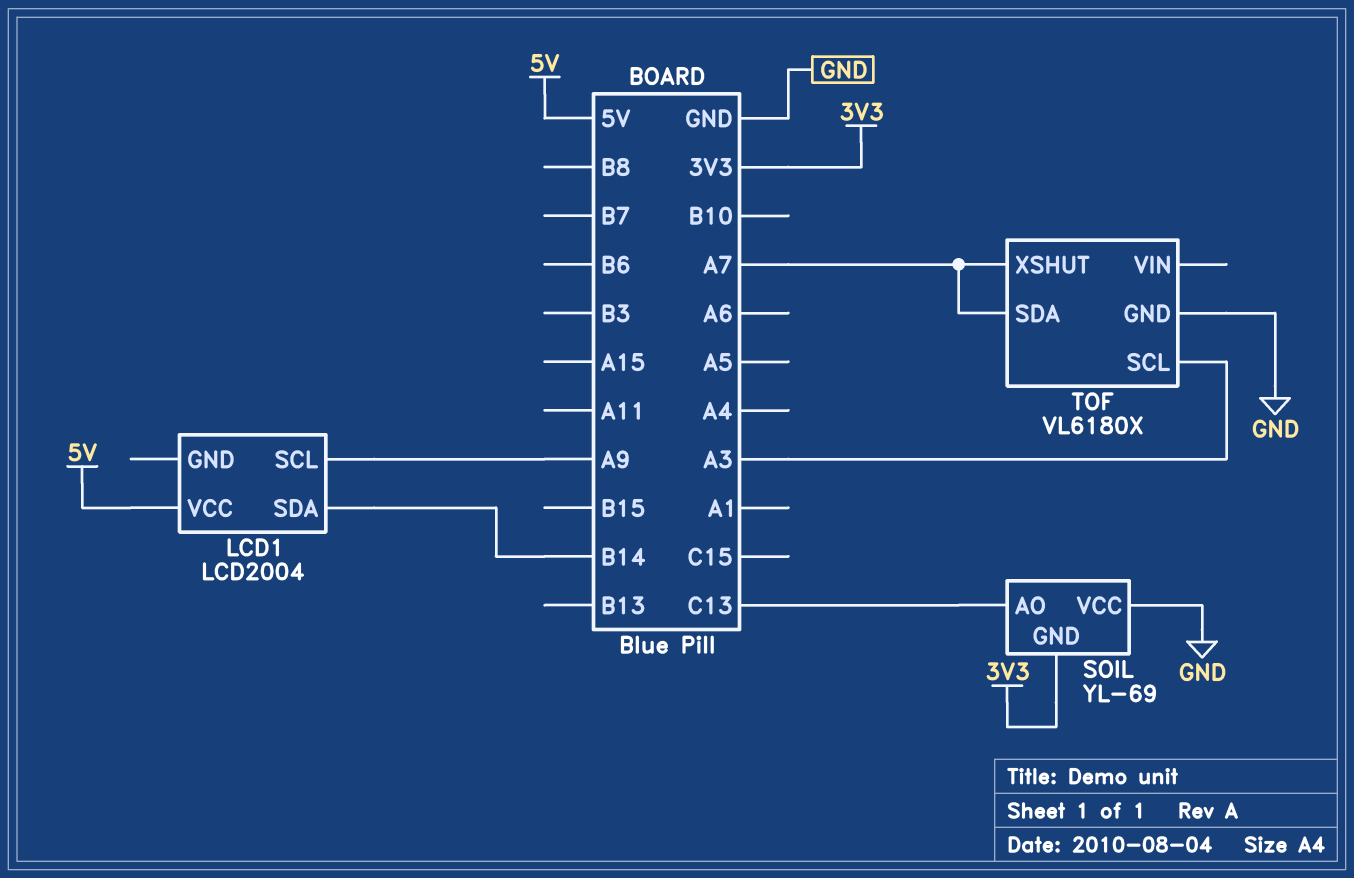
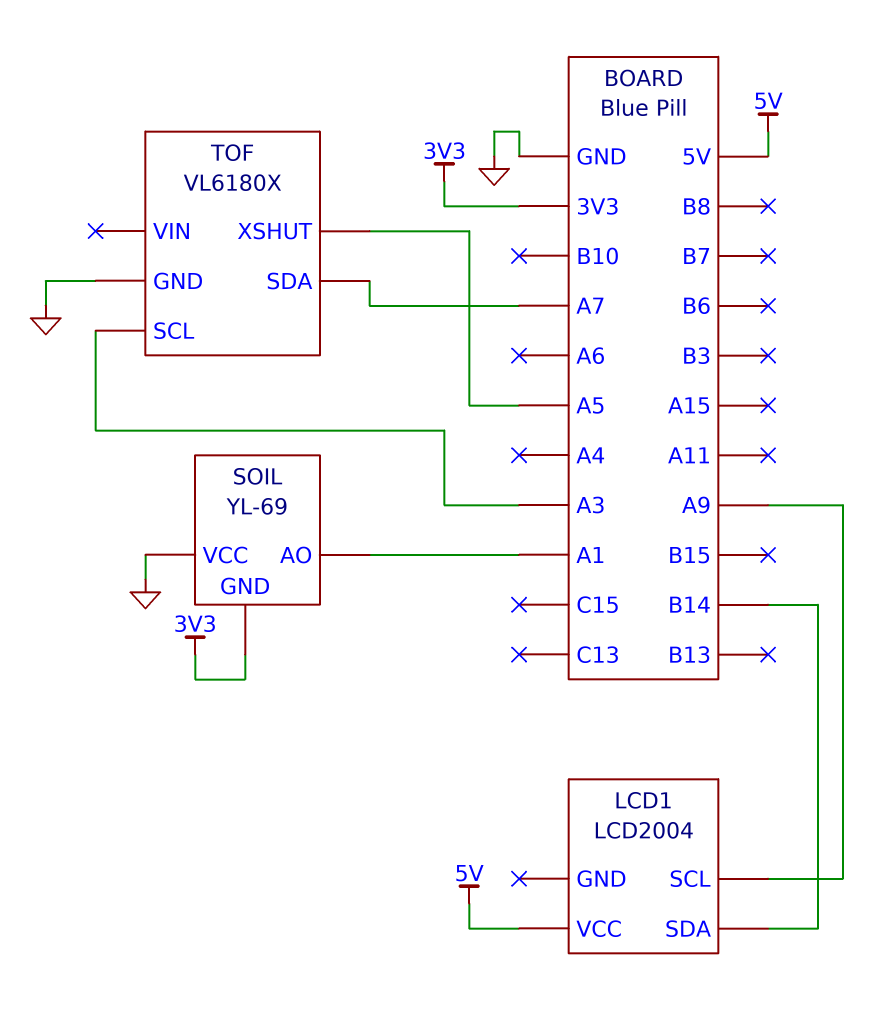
SOIL pin AO: C13 -> A1
TOF pin XSHUT: A7 -> A5

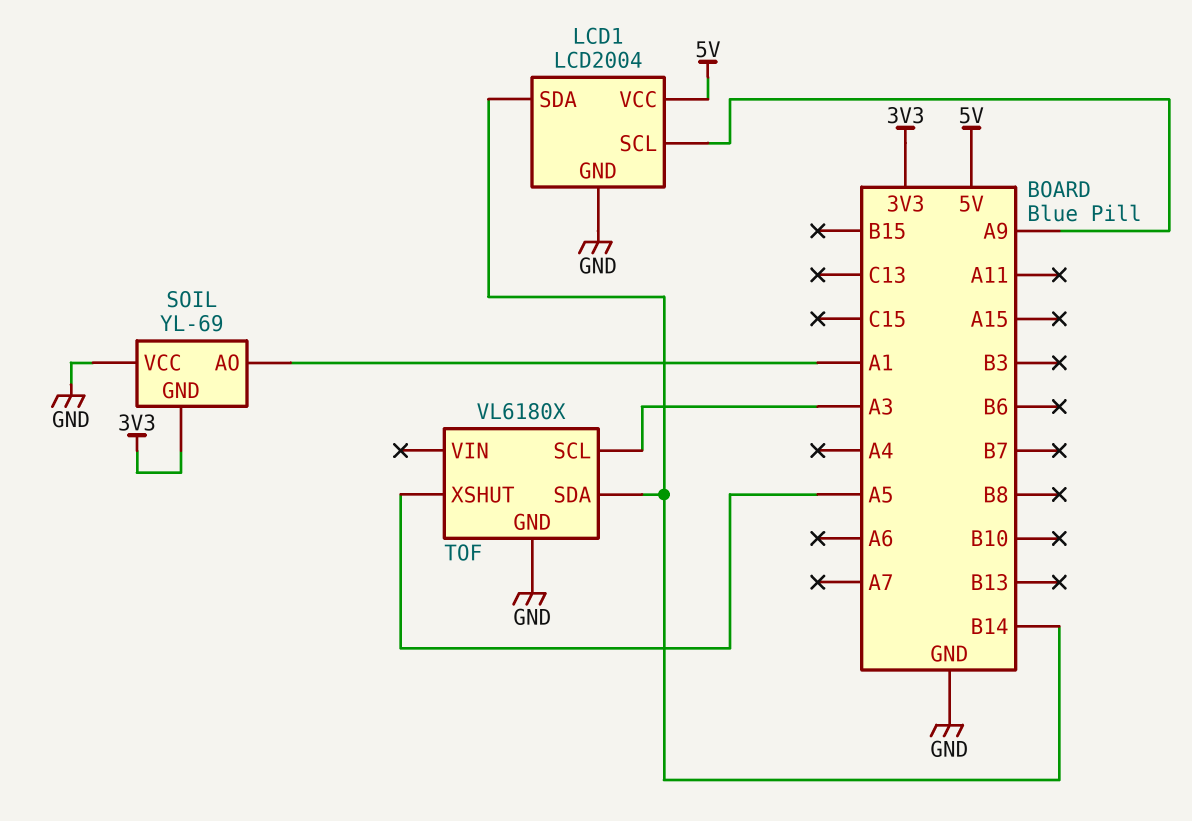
LCD1 pin GND: none -> GND
TOF pin SDA: A7 -> B14

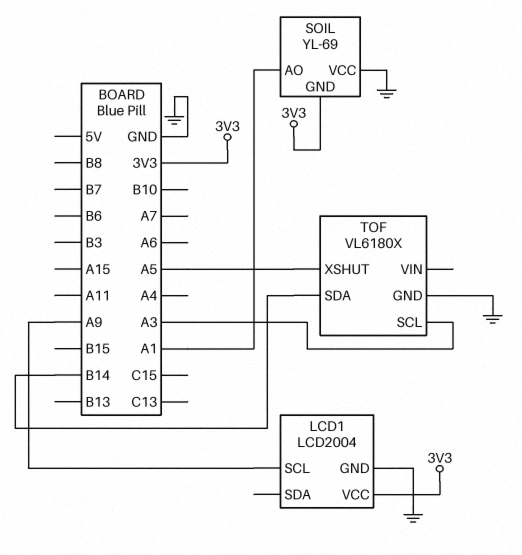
LCD1 pin SDA: B14 -> none
LCD1 pin VCC: 5V -> 3V3

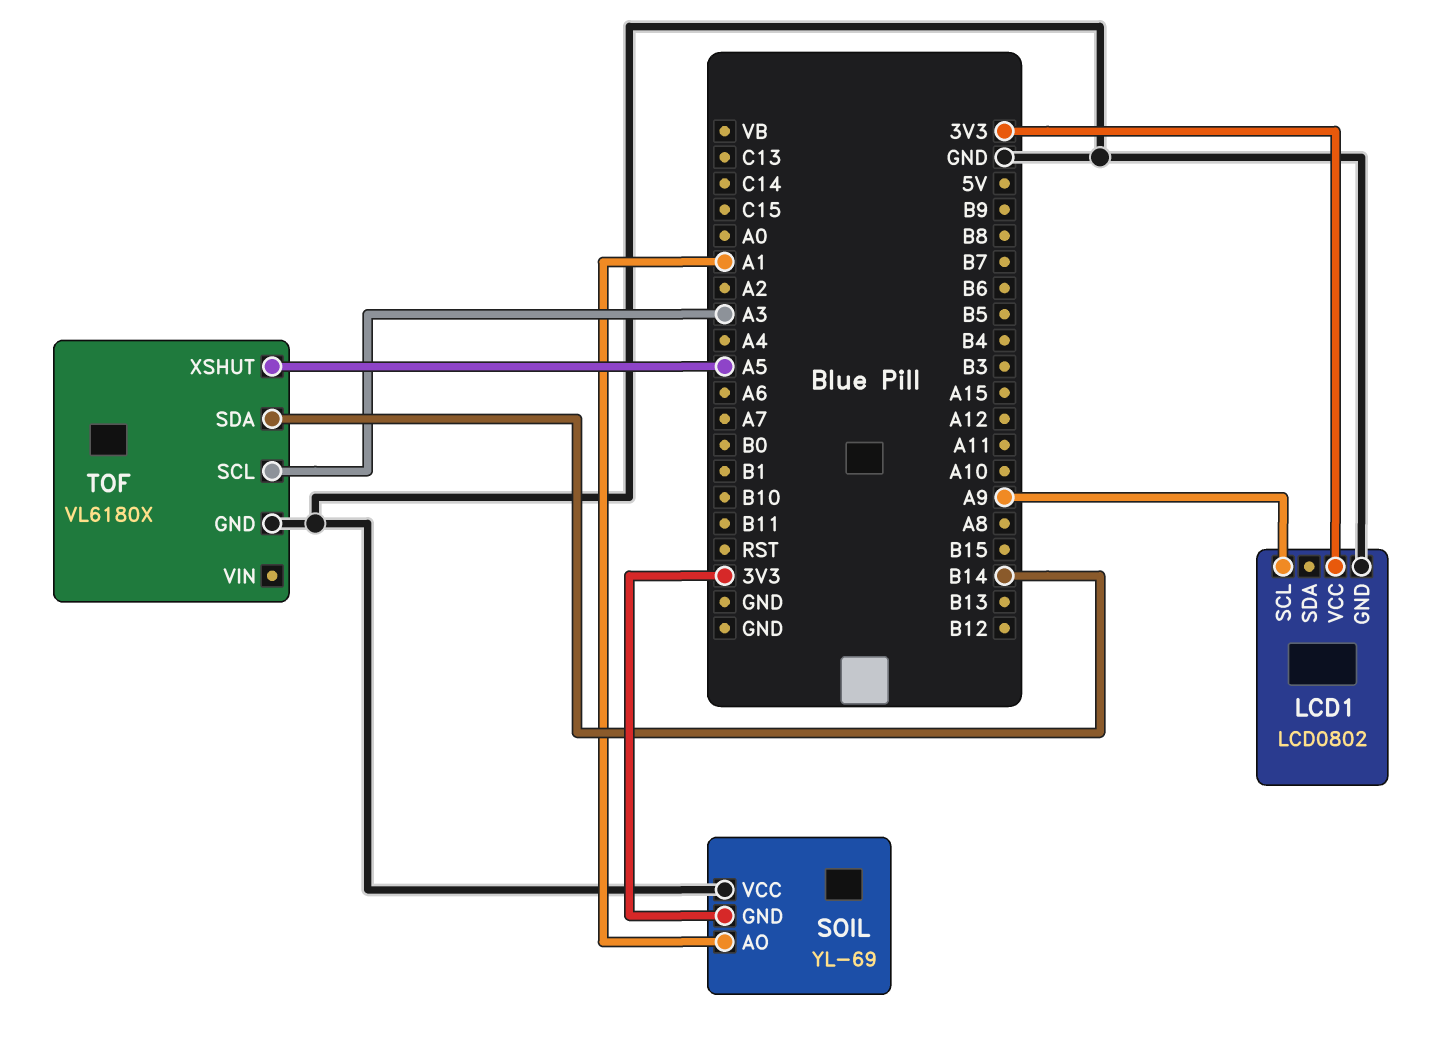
LCD1: LCD2004 -> LCD0802

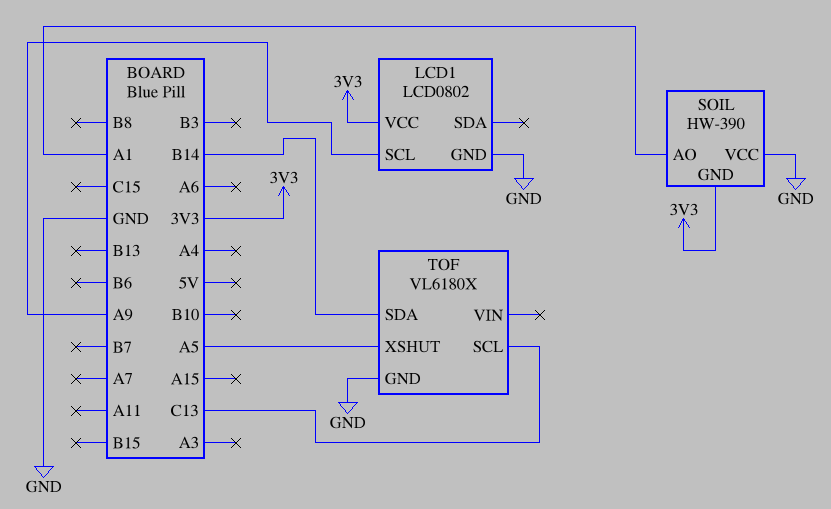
SOIL: YL-69 -> HW-390
TOF pin SCL: A3 -> C13

